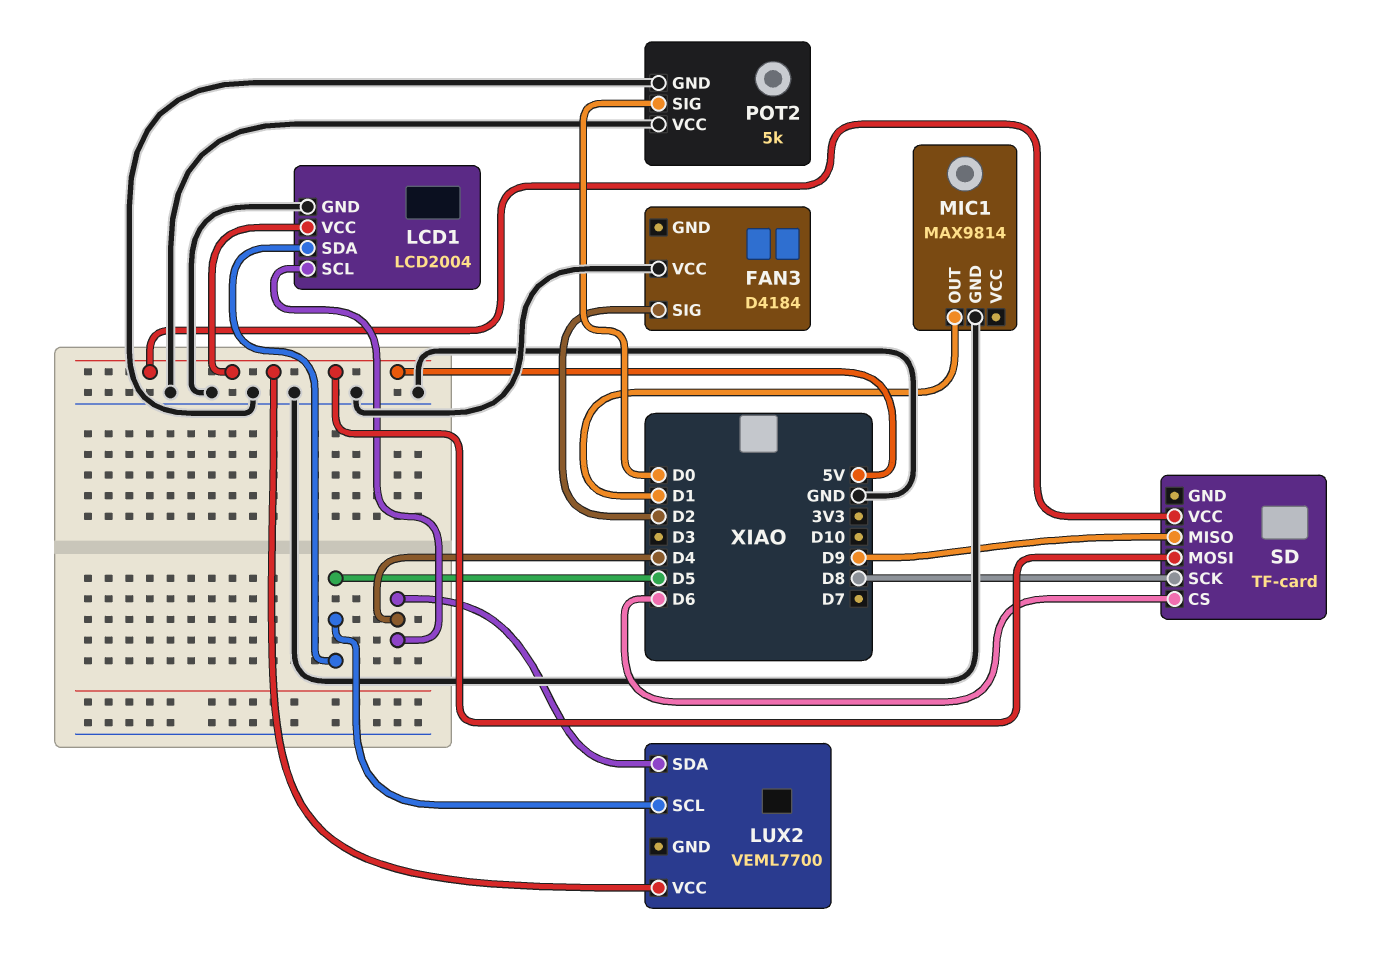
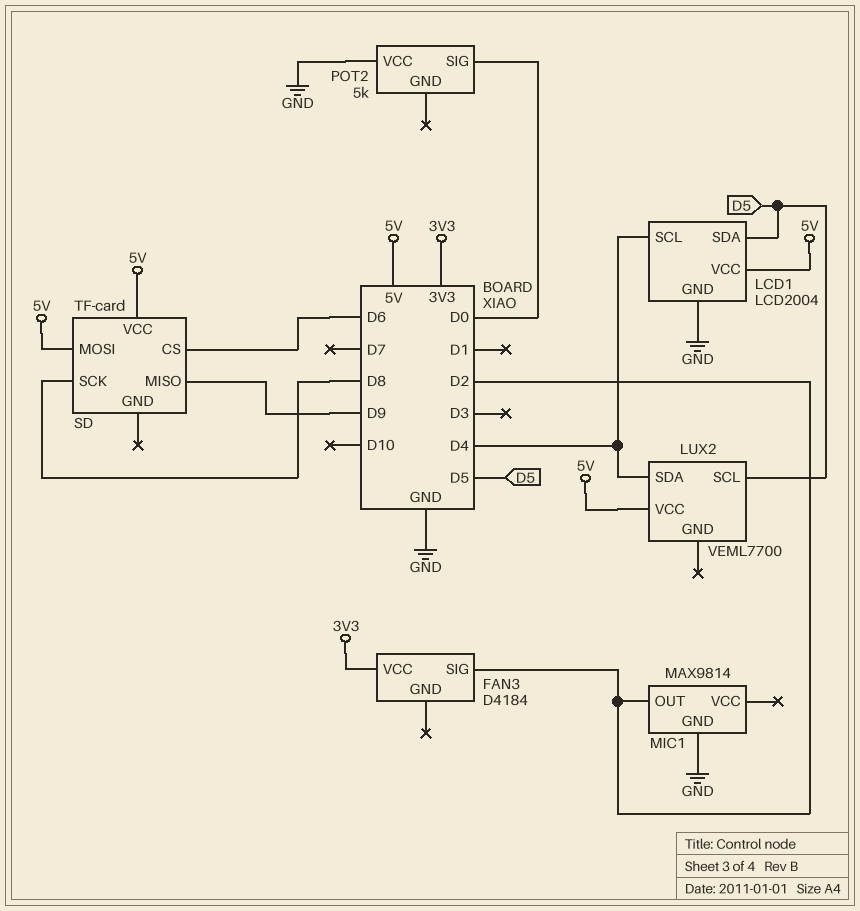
FAN3 pin VCC: GND -> 3V3
MIC1 pin OUT: D1 -> D2
POT2 pin GND: GND -> none

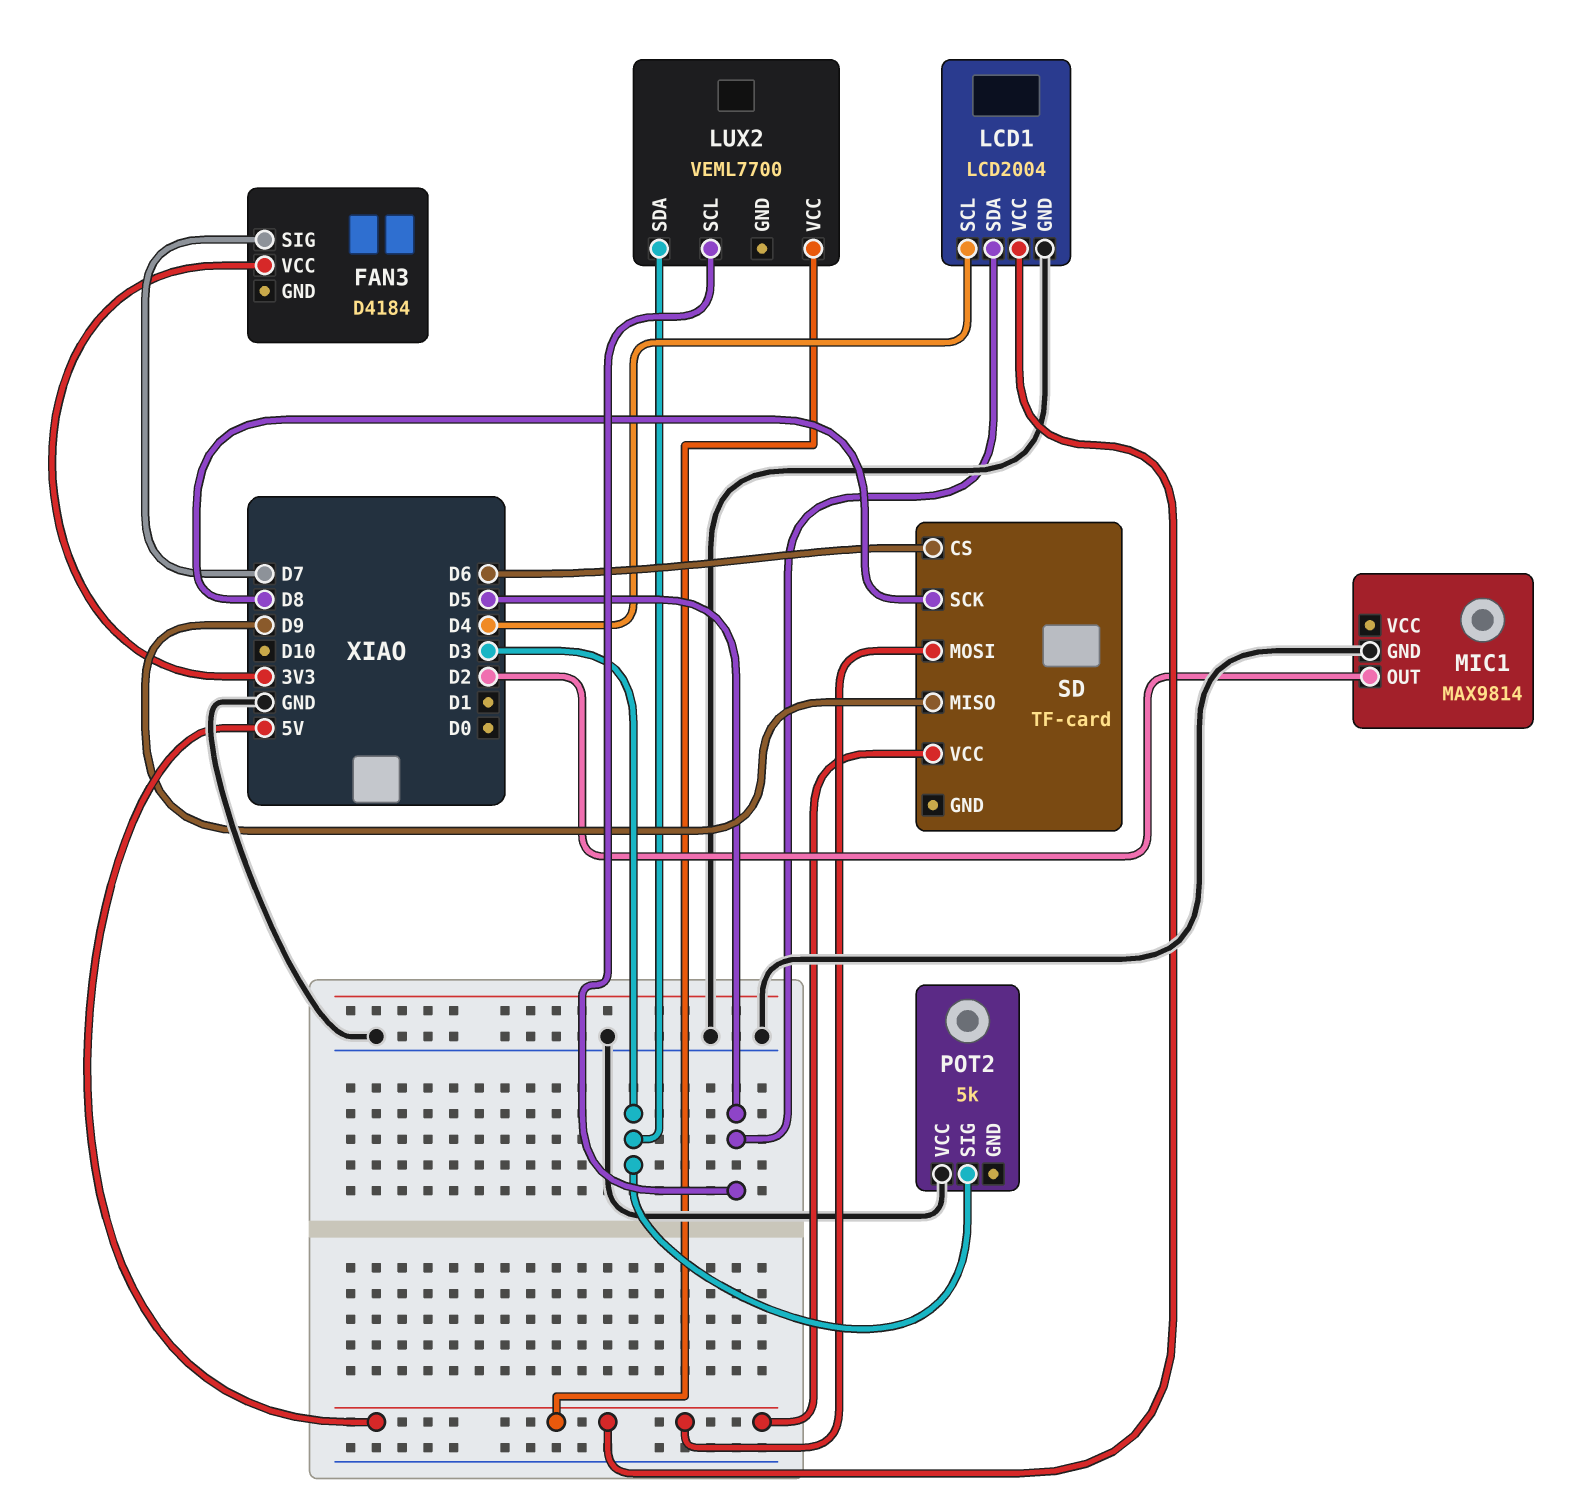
FAN3 pin SIG: D2 -> D7
LUX2 pin SDA: D4 -> D3
POT2 pin SIG: D0 -> D3

